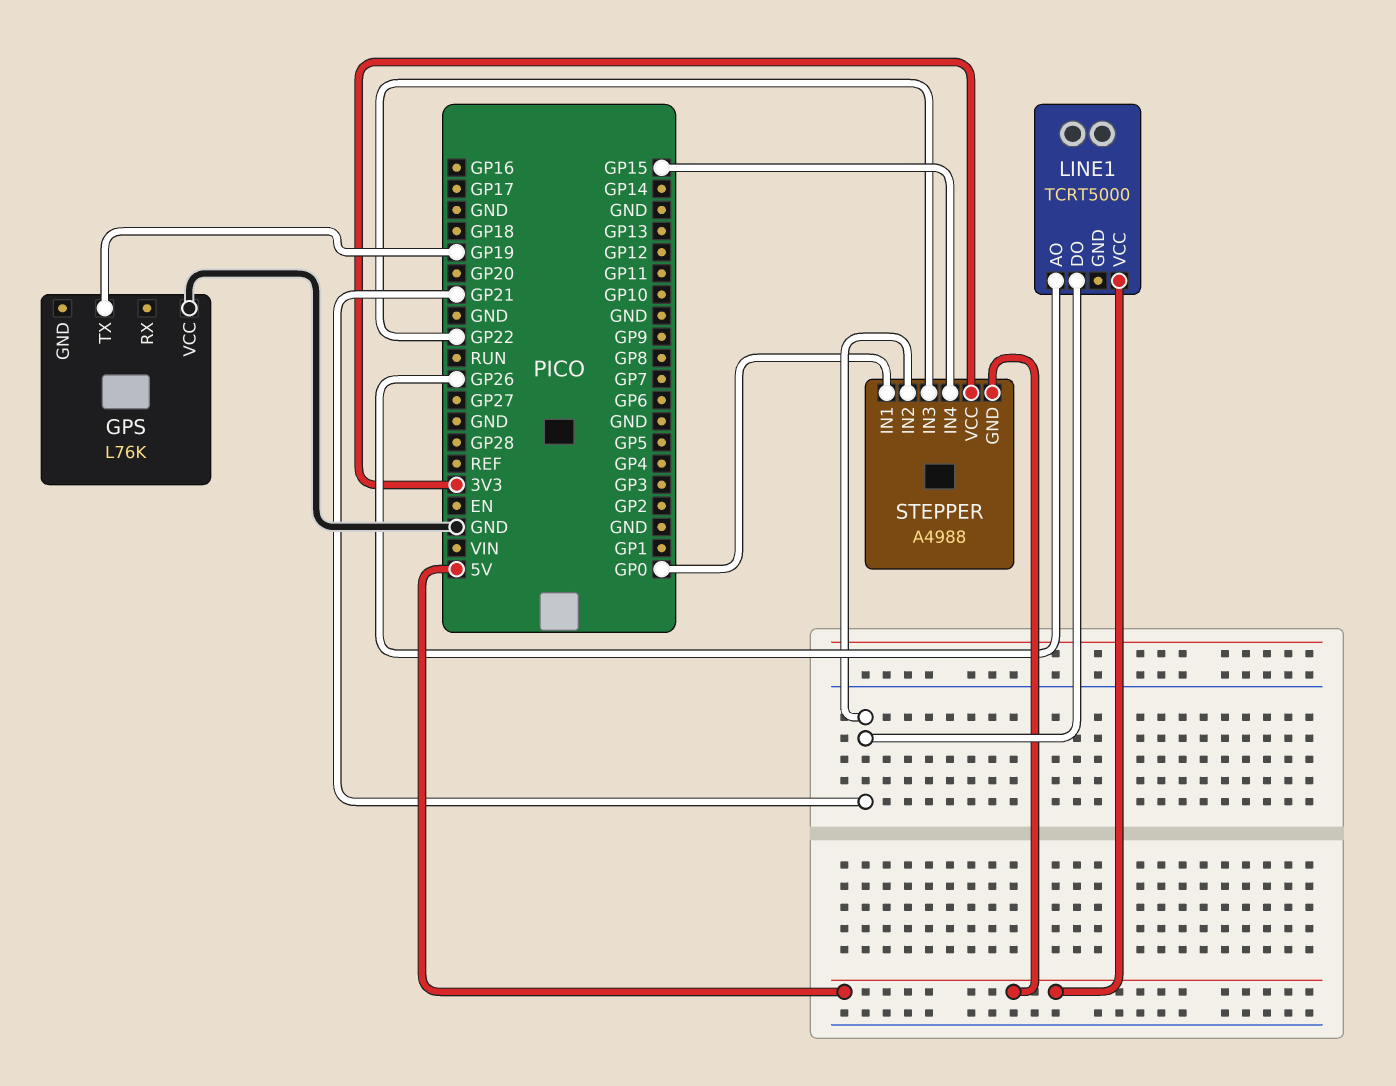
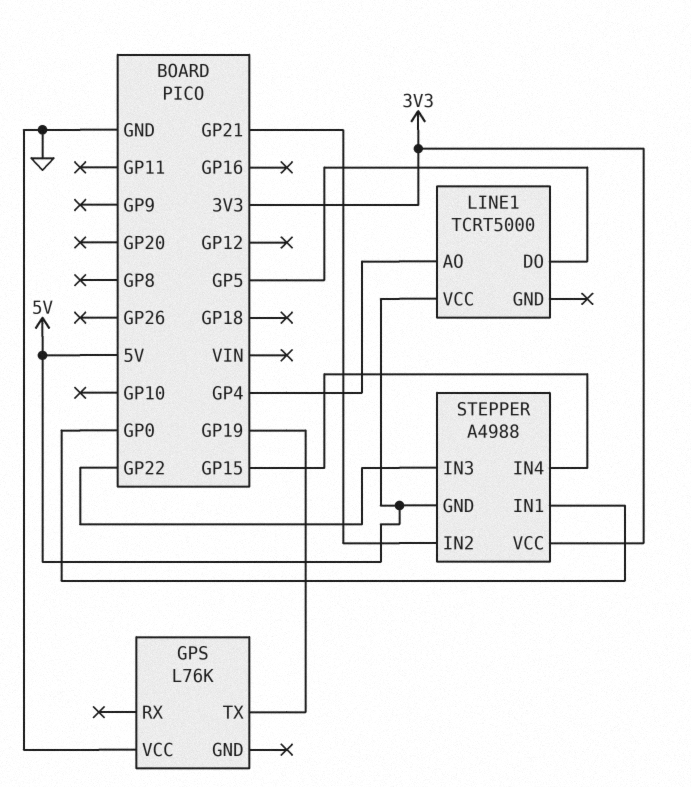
LINE1 pin AO: GP26 -> GP4
LINE1 pin DO: GP21 -> GP5

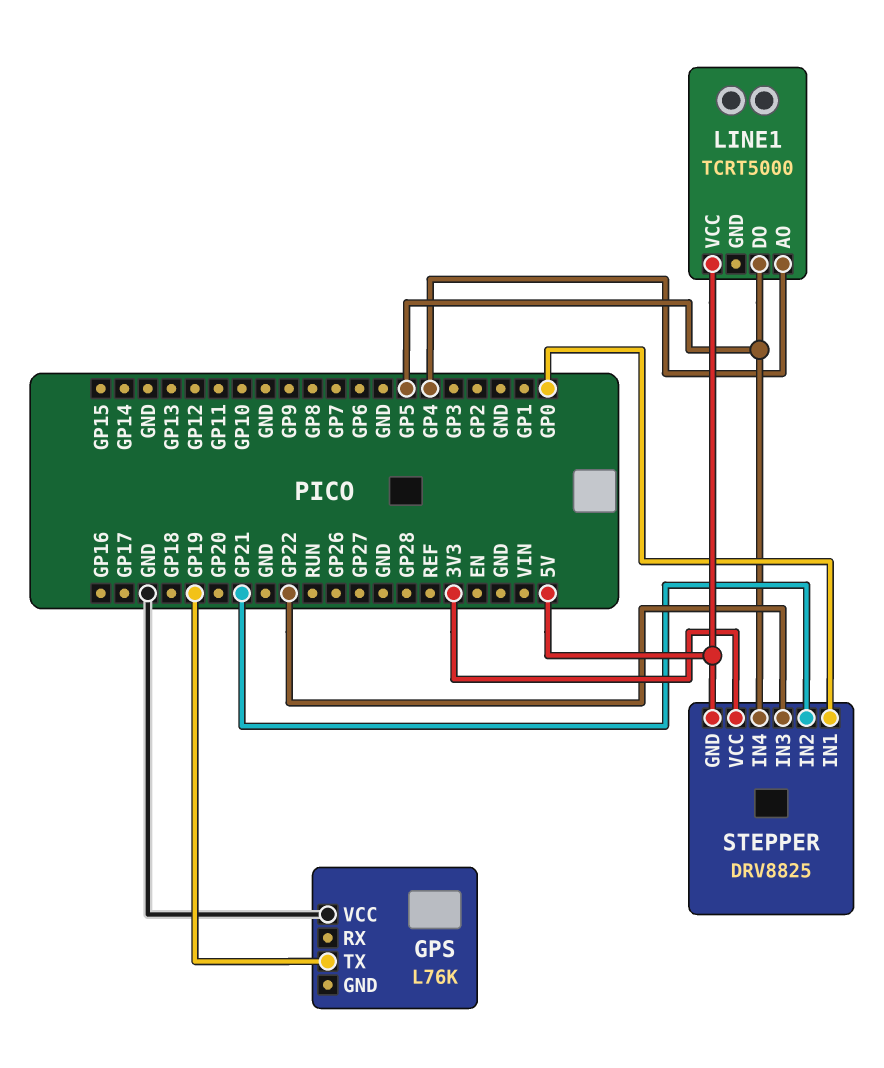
STEPPER: A4988 -> DRV8825
STEPPER pin IN4: GP15 -> GP5

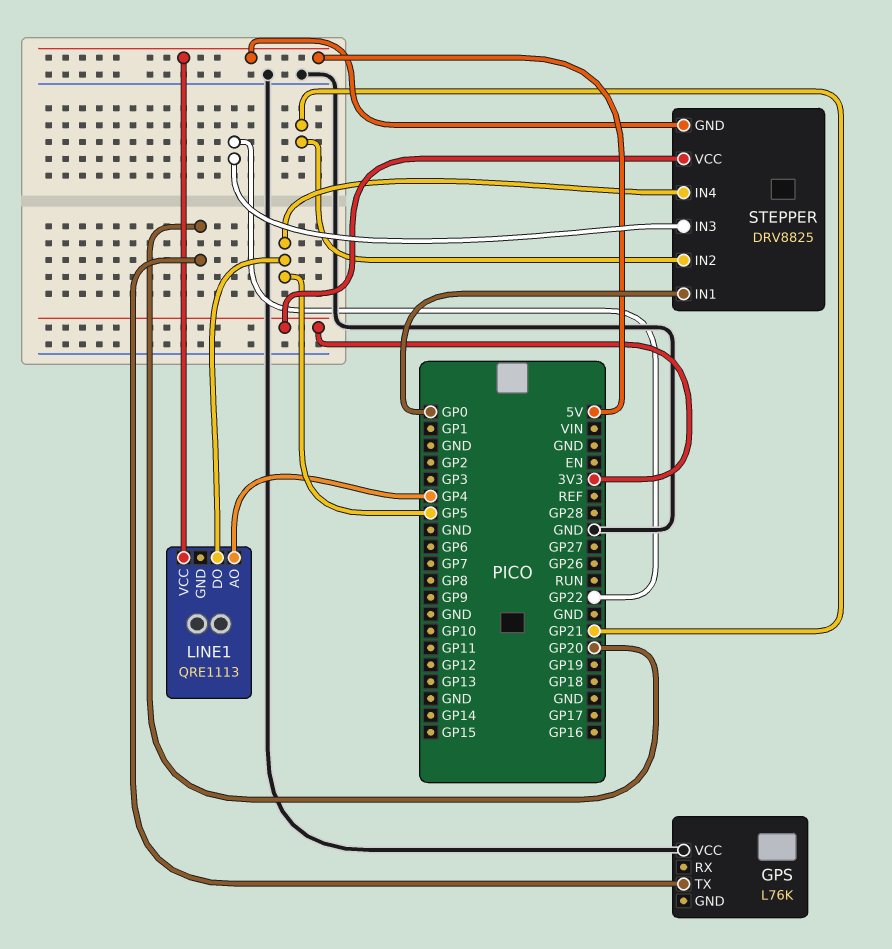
GPS pin TX: GP19 -> GP20
LINE1: TCRT5000 -> QRE1113

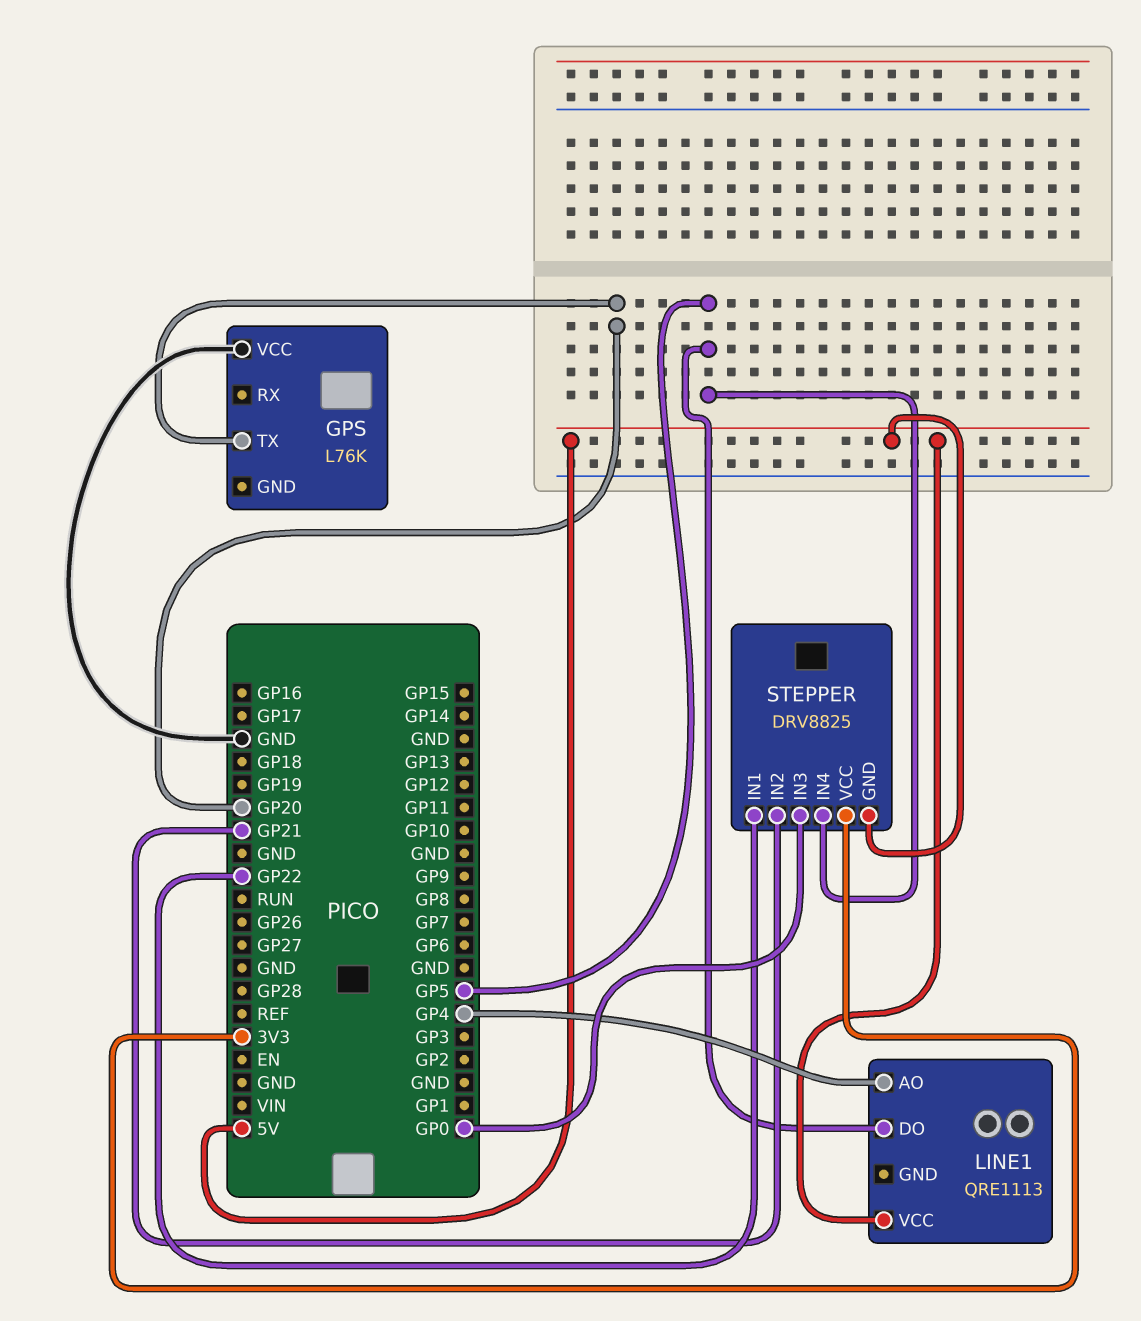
STEPPER pin IN1: GP0 -> GP22
STEPPER pin IN3: GP22 -> GP0

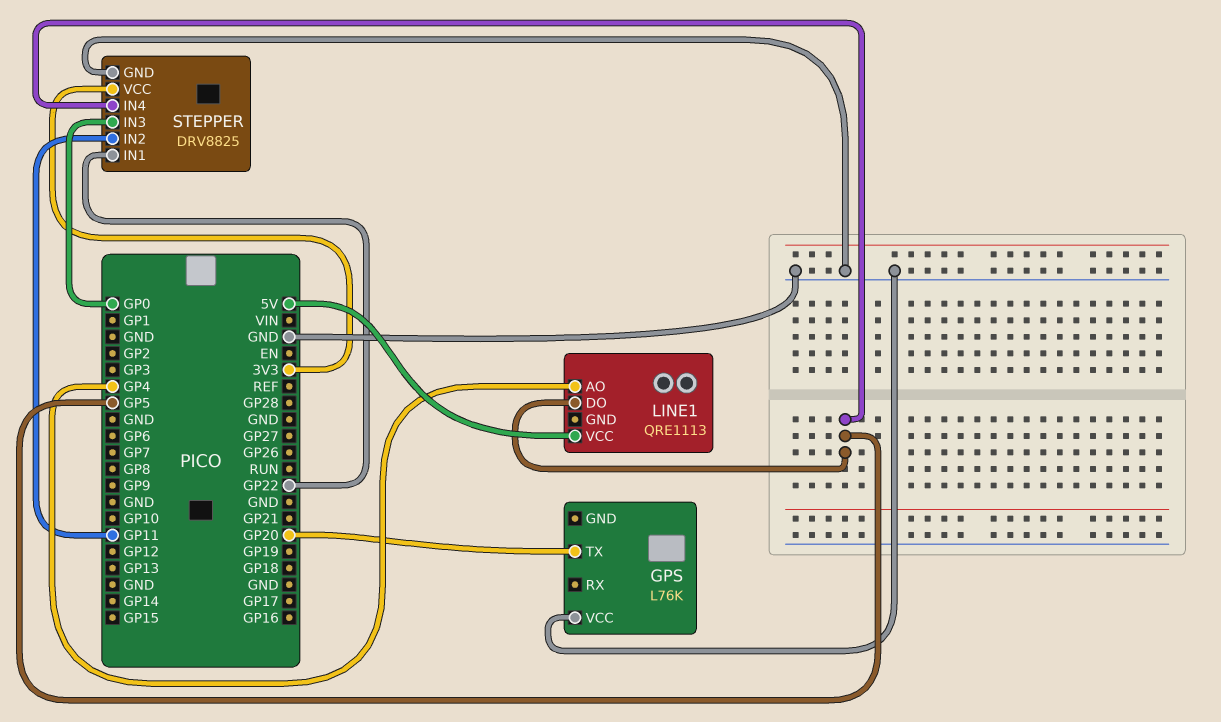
STEPPER pin GND: 5V -> GND
STEPPER pin IN2: GP21 -> GP11

